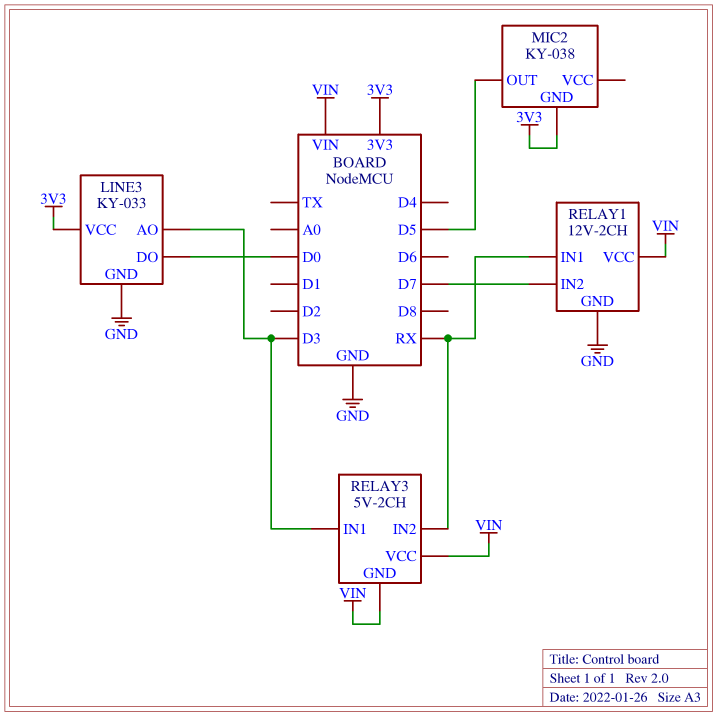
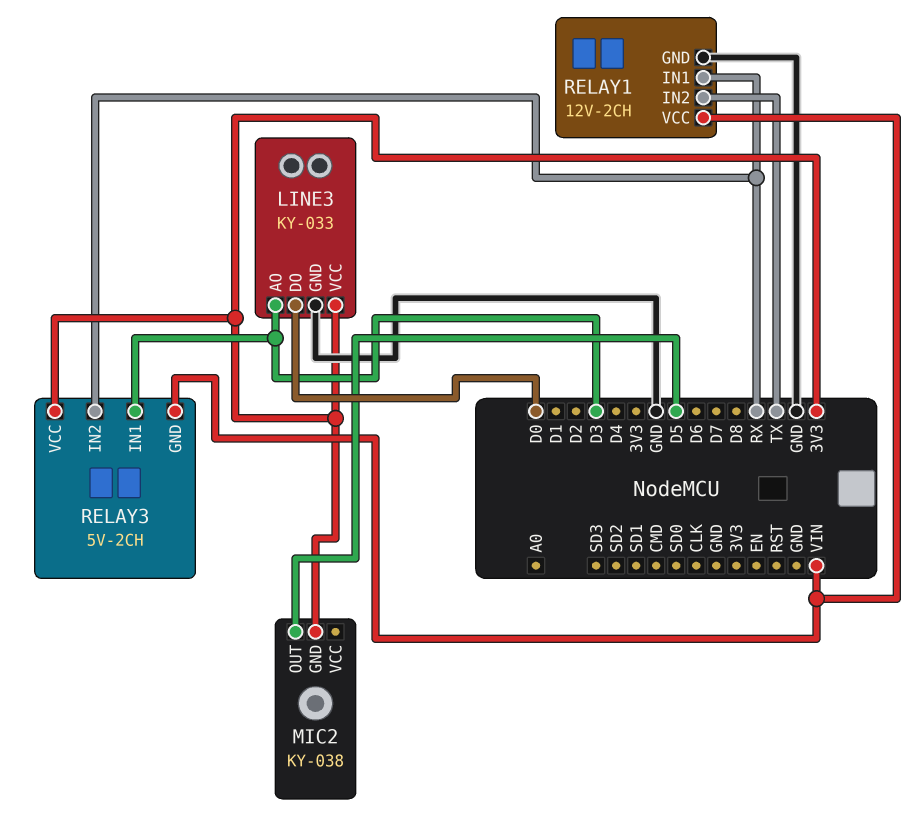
RELAY1 pin IN2: D7 -> TX
RELAY3 pin VCC: VIN -> 3V3

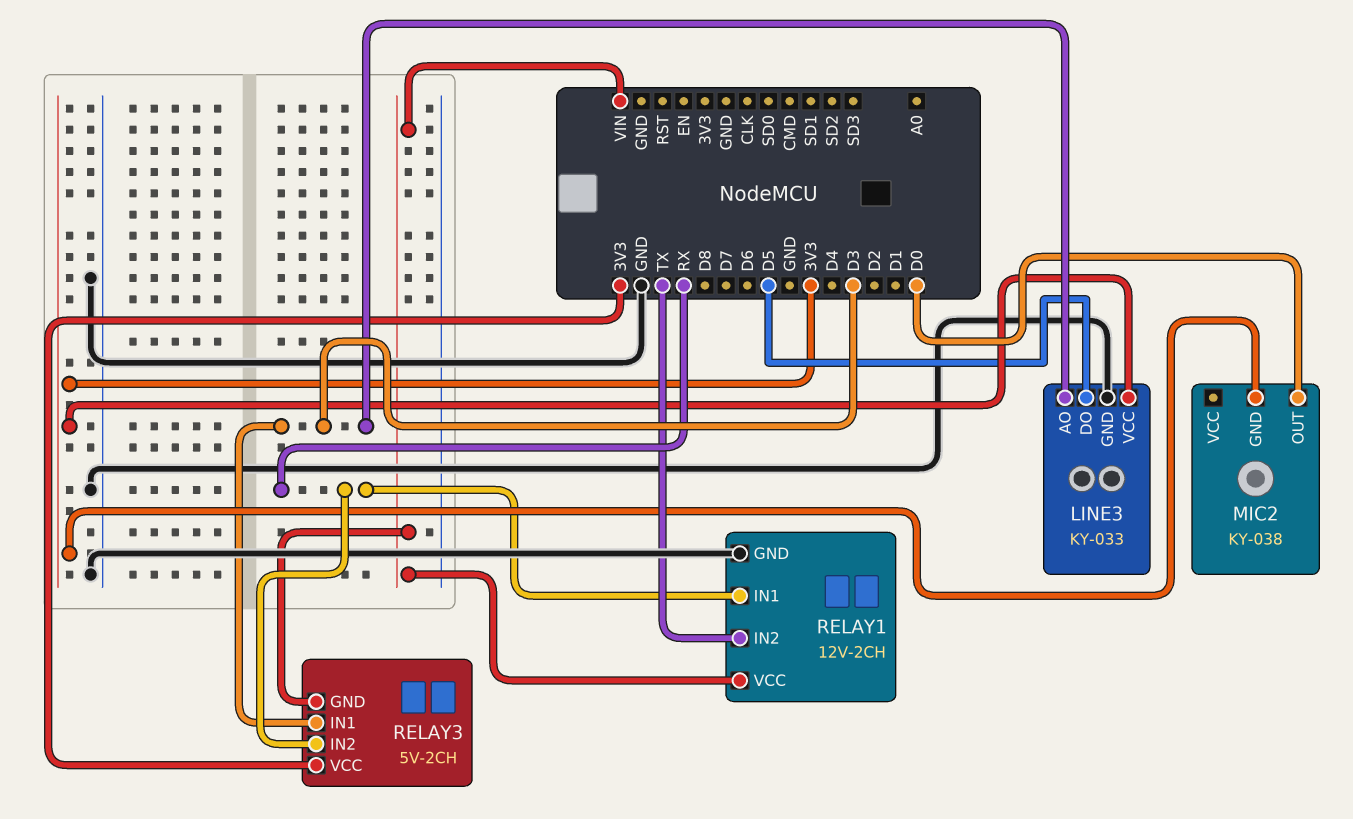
LINE3 pin DO: D0 -> D5
MIC2 pin OUT: D5 -> D0

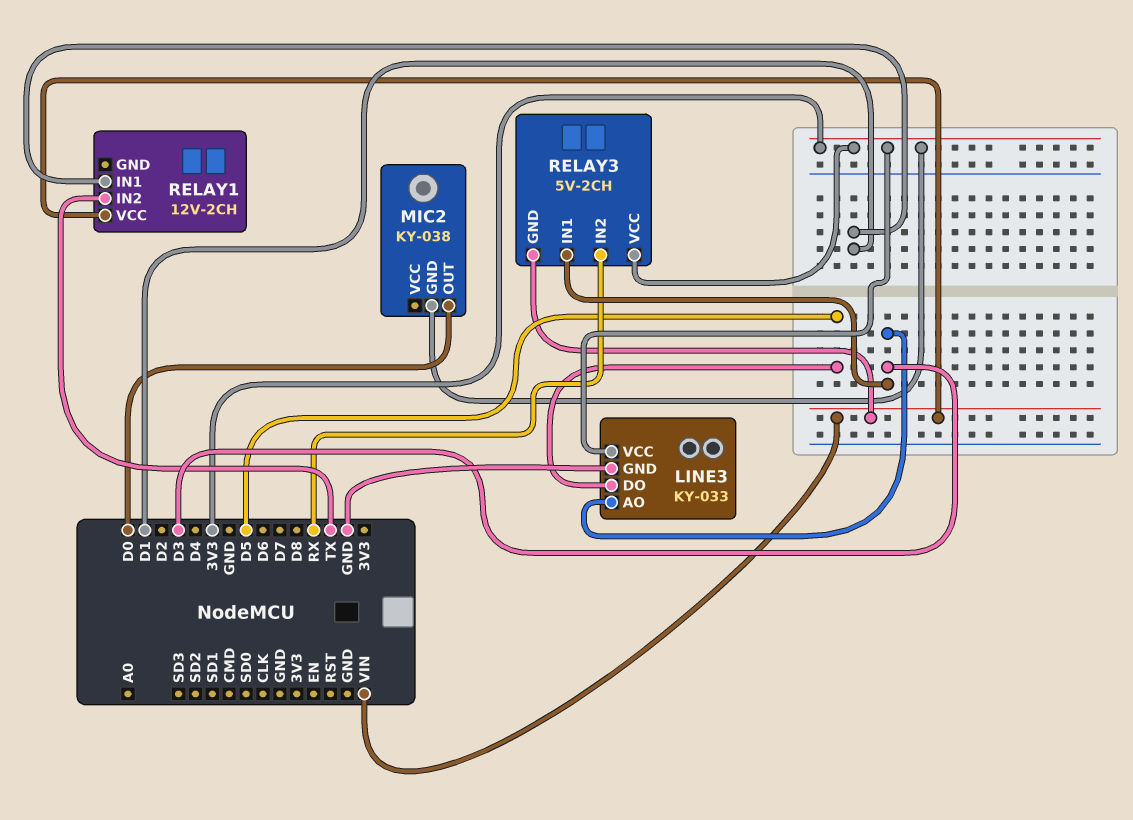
RELAY1 pin GND: GND -> none
RELAY1 pin IN1: RX -> D1

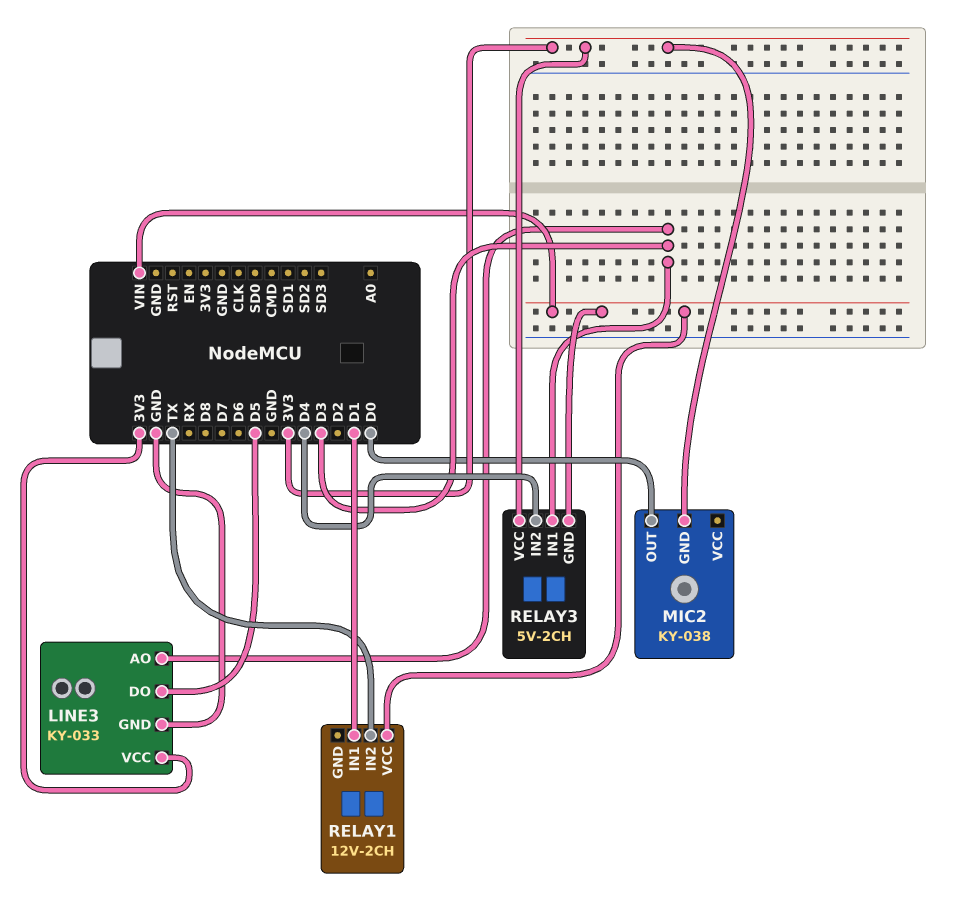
RELAY3 pin IN2: RX -> D4

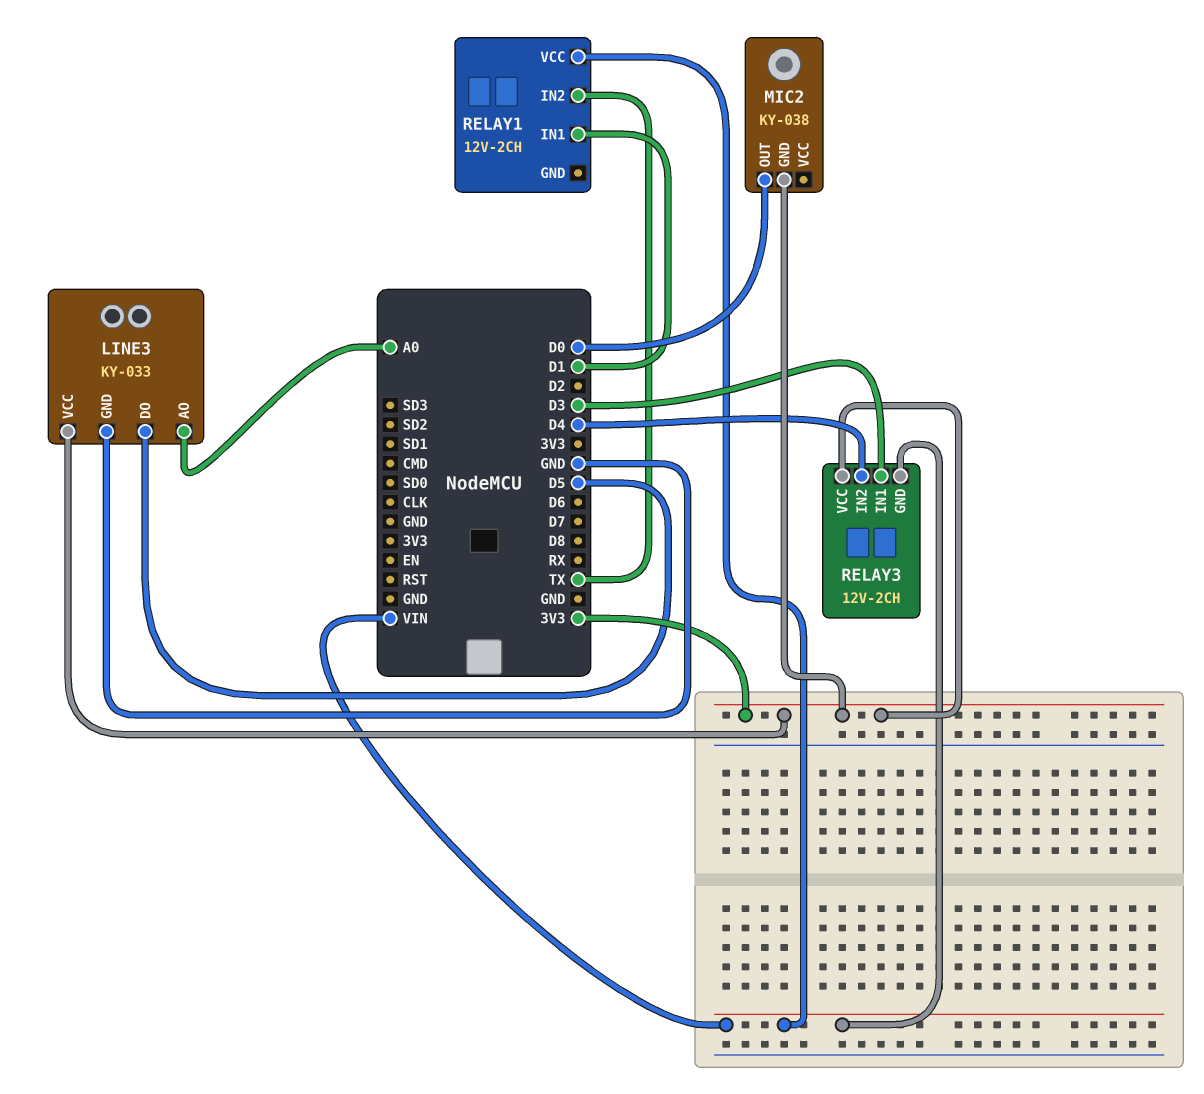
LINE3 pin AO: D3 -> A0
RELAY3: 5V-2CH -> 12V-2CH

